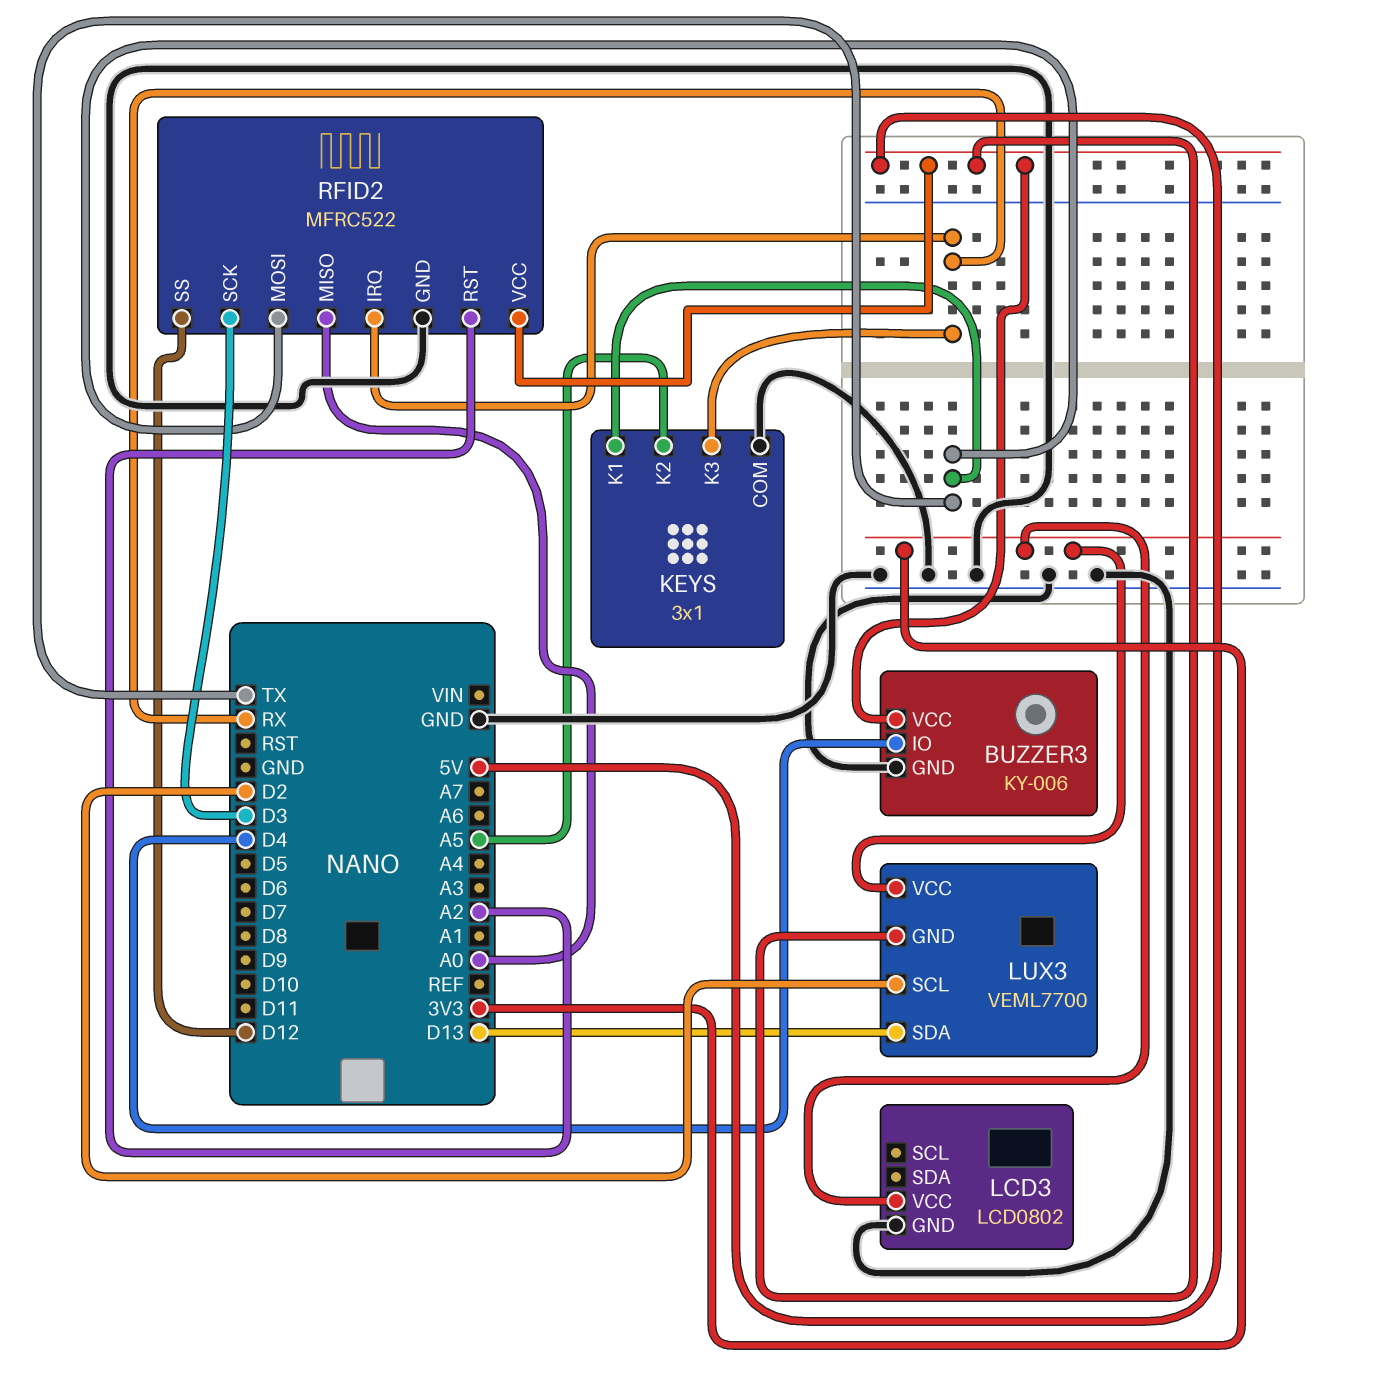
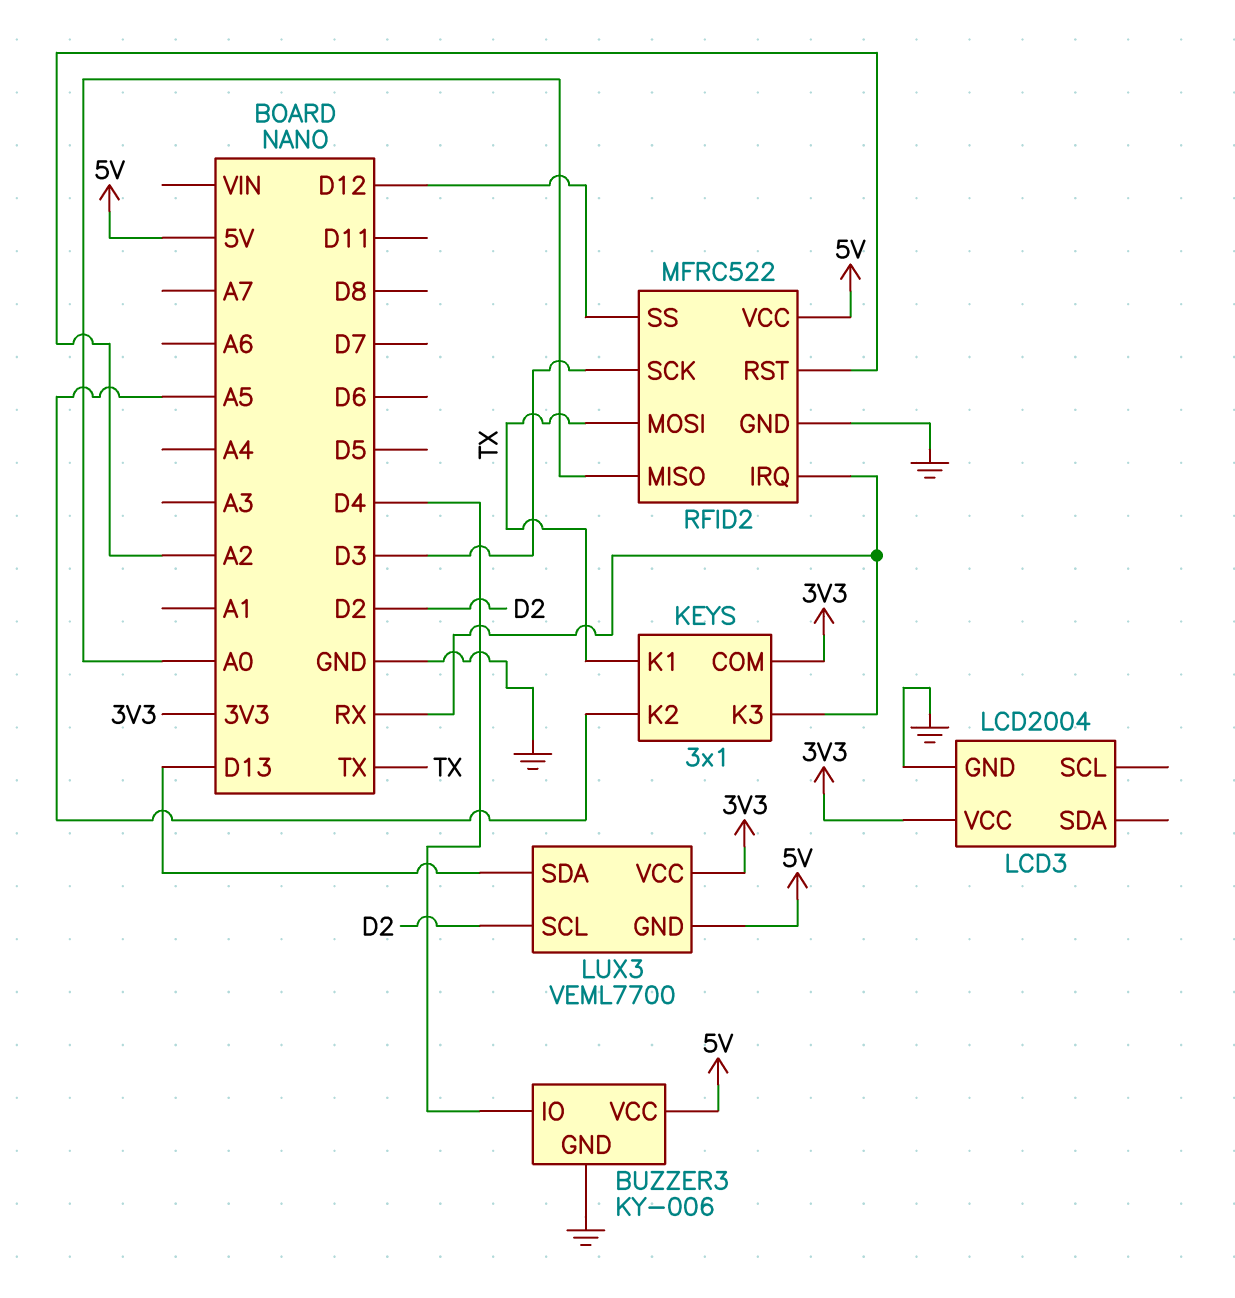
KEYS pin COM: GND -> 3V3
LCD3: LCD0802 -> LCD2004

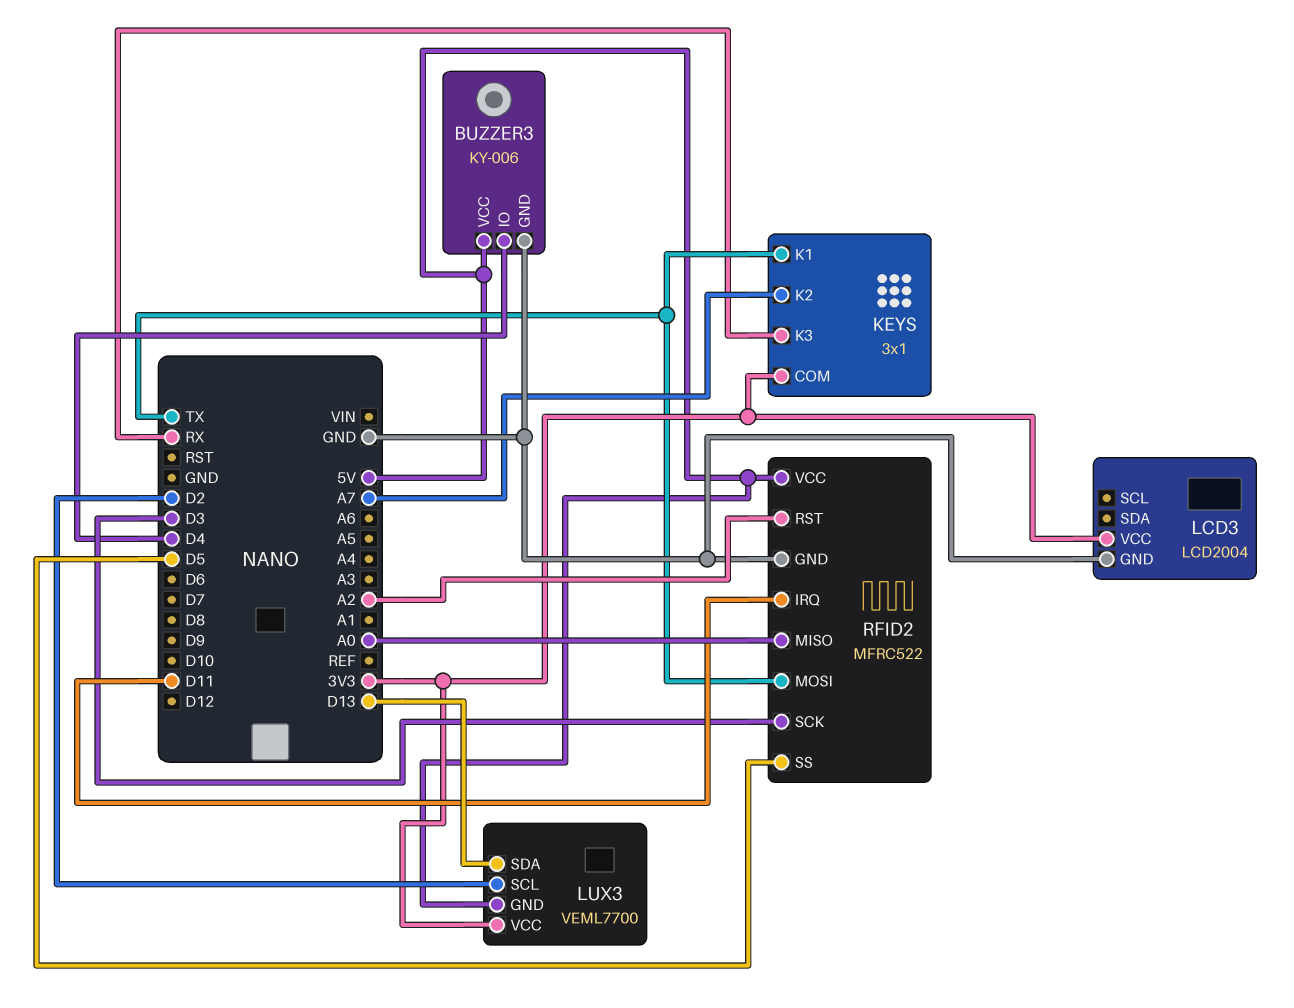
KEYS pin K2: A5 -> A7
RFID2 pin IRQ: RX -> D11
RFID2 pin SS: D12 -> D5

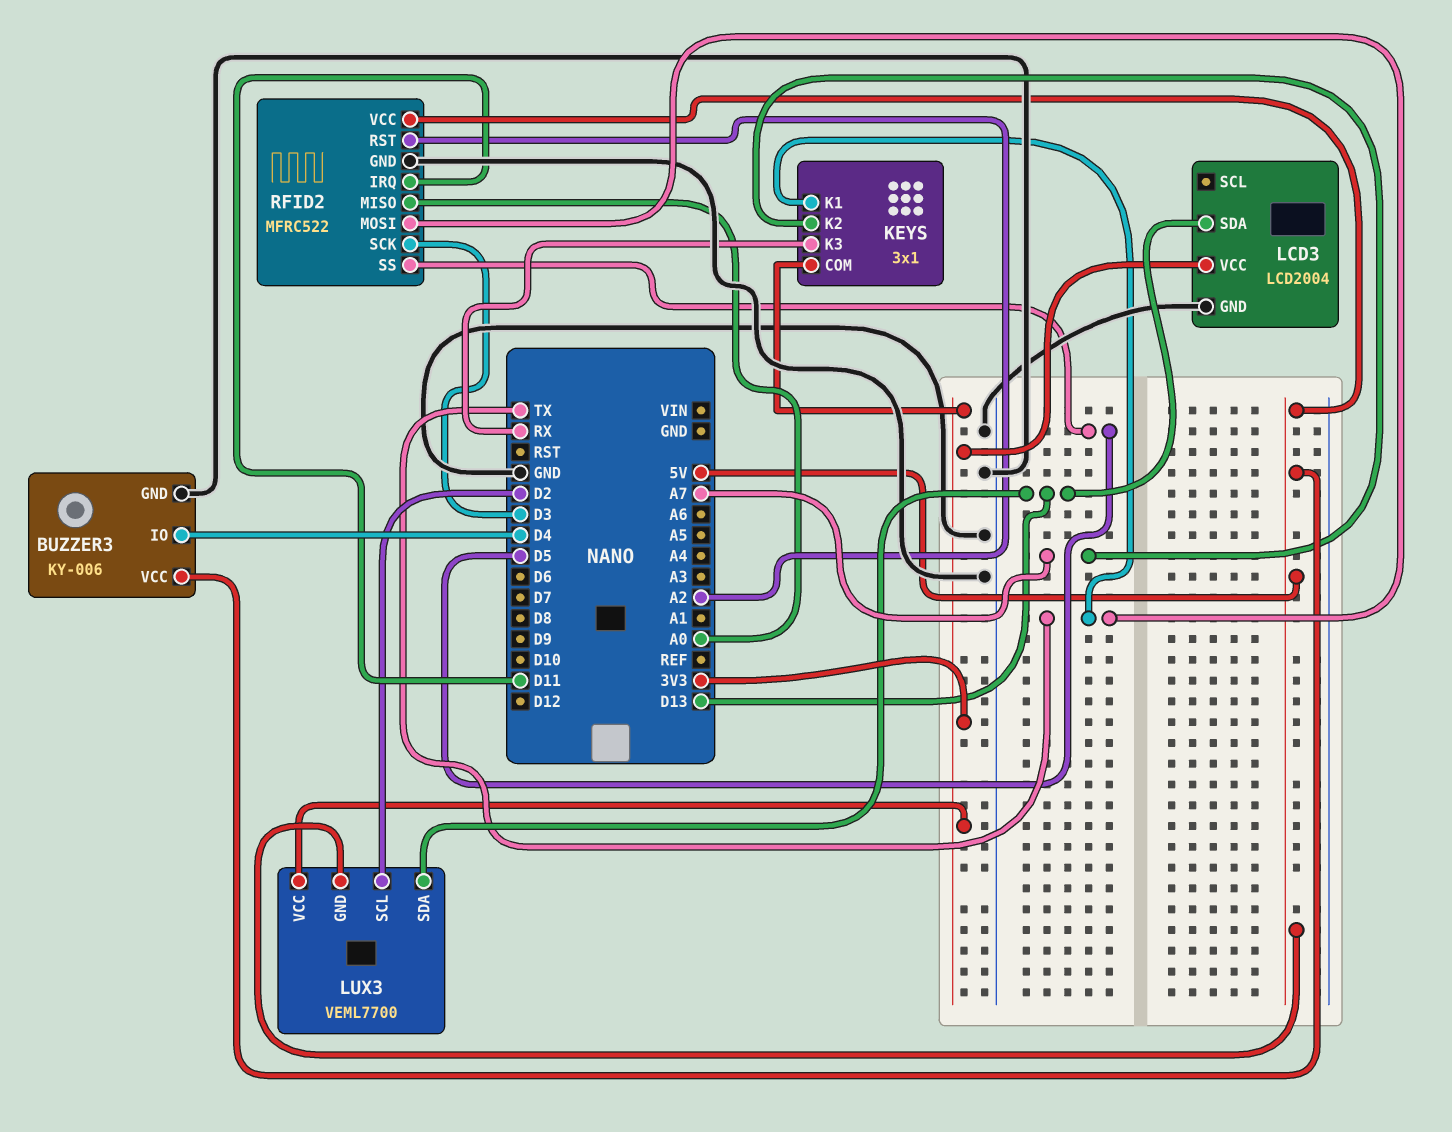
LCD3 pin SDA: none -> D13

